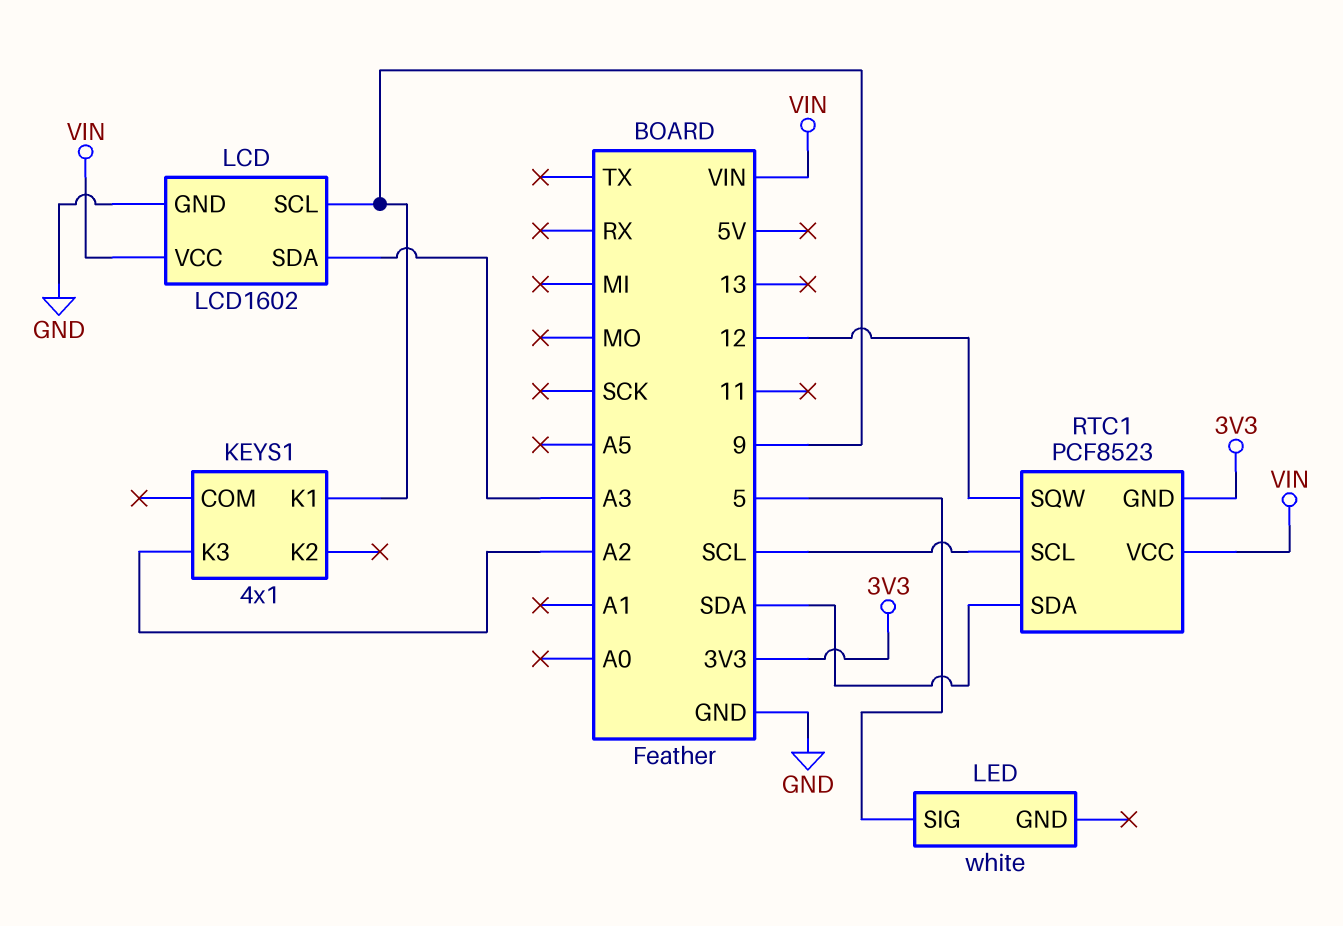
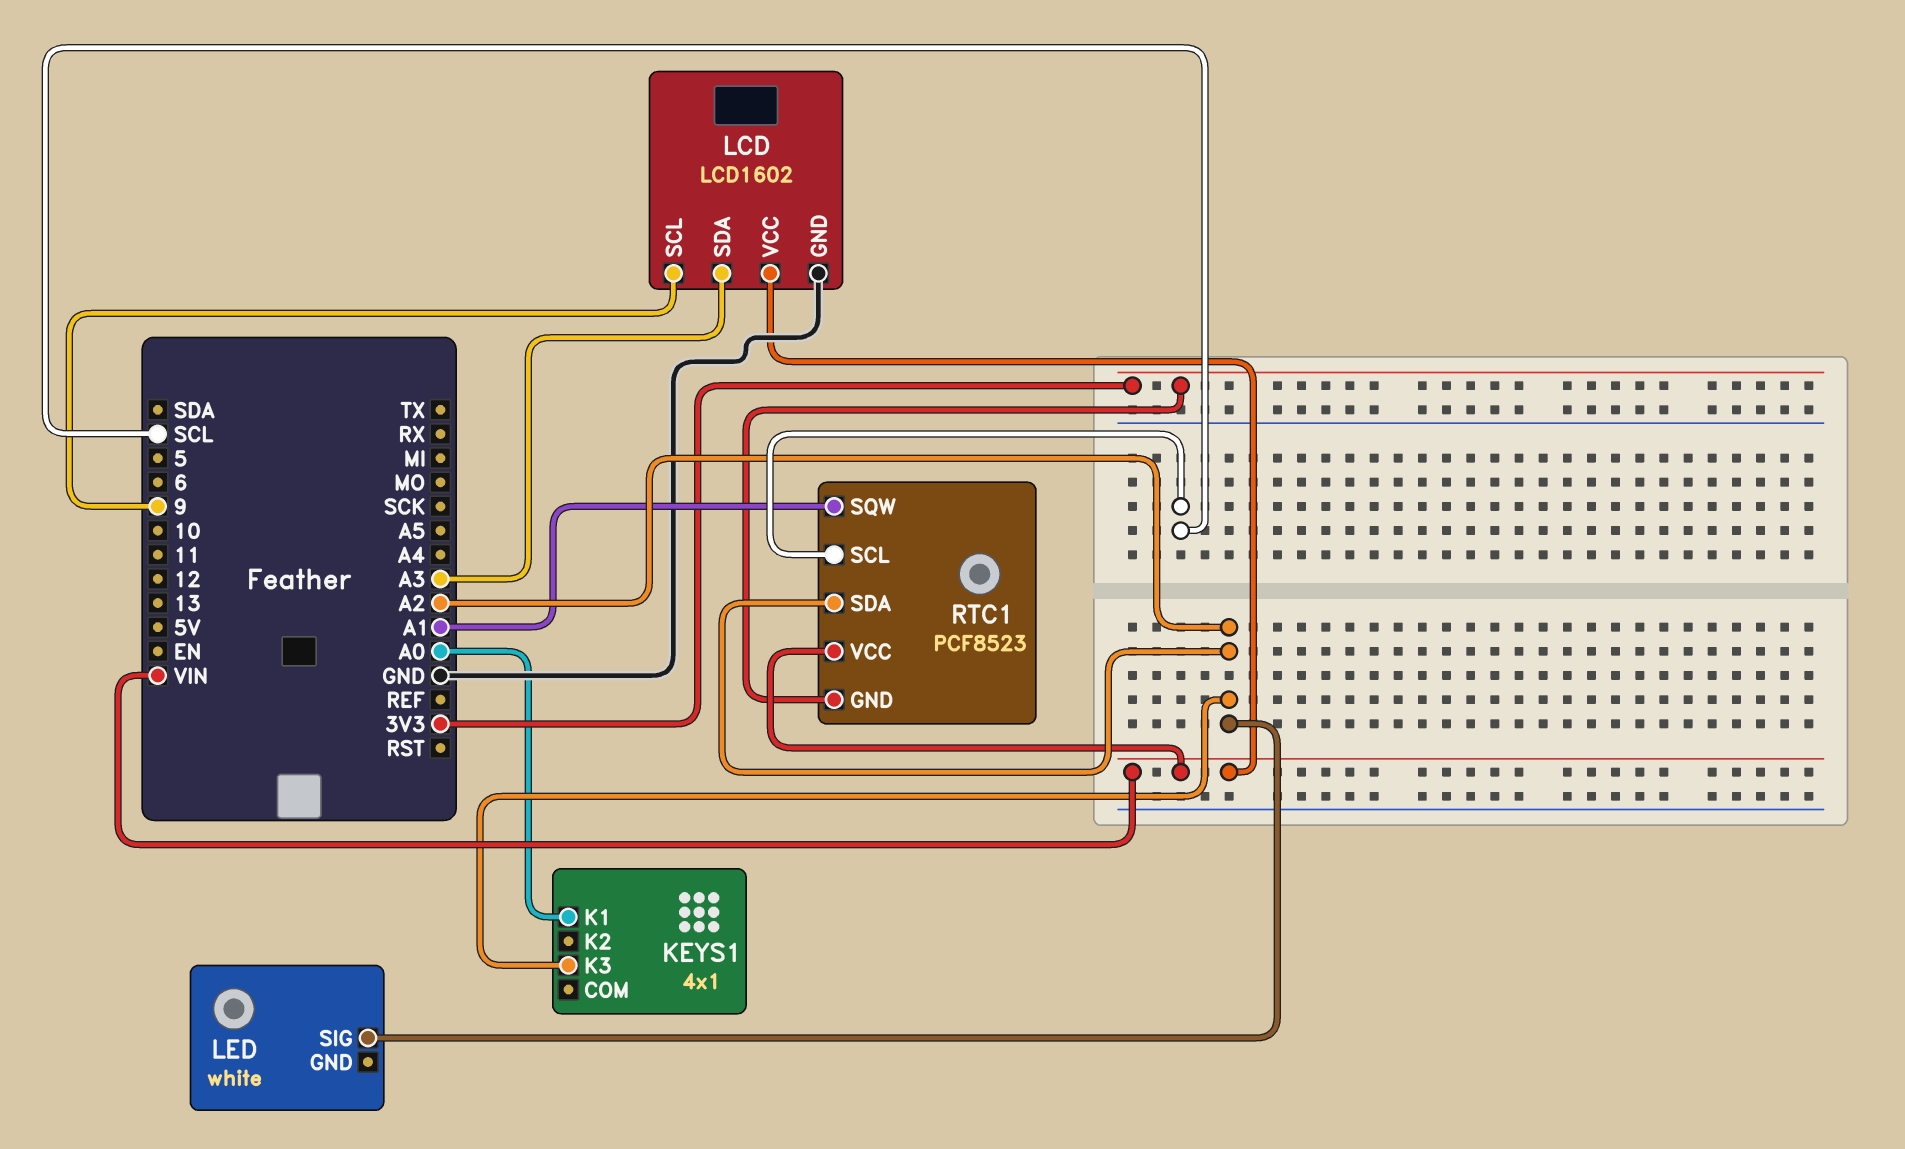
KEYS1 pin K1: 9 -> A0
LED pin SIG: 5 -> A2
RTC1 pin SDA: SDA -> A2
RTC1 pin SQW: 12 -> A1

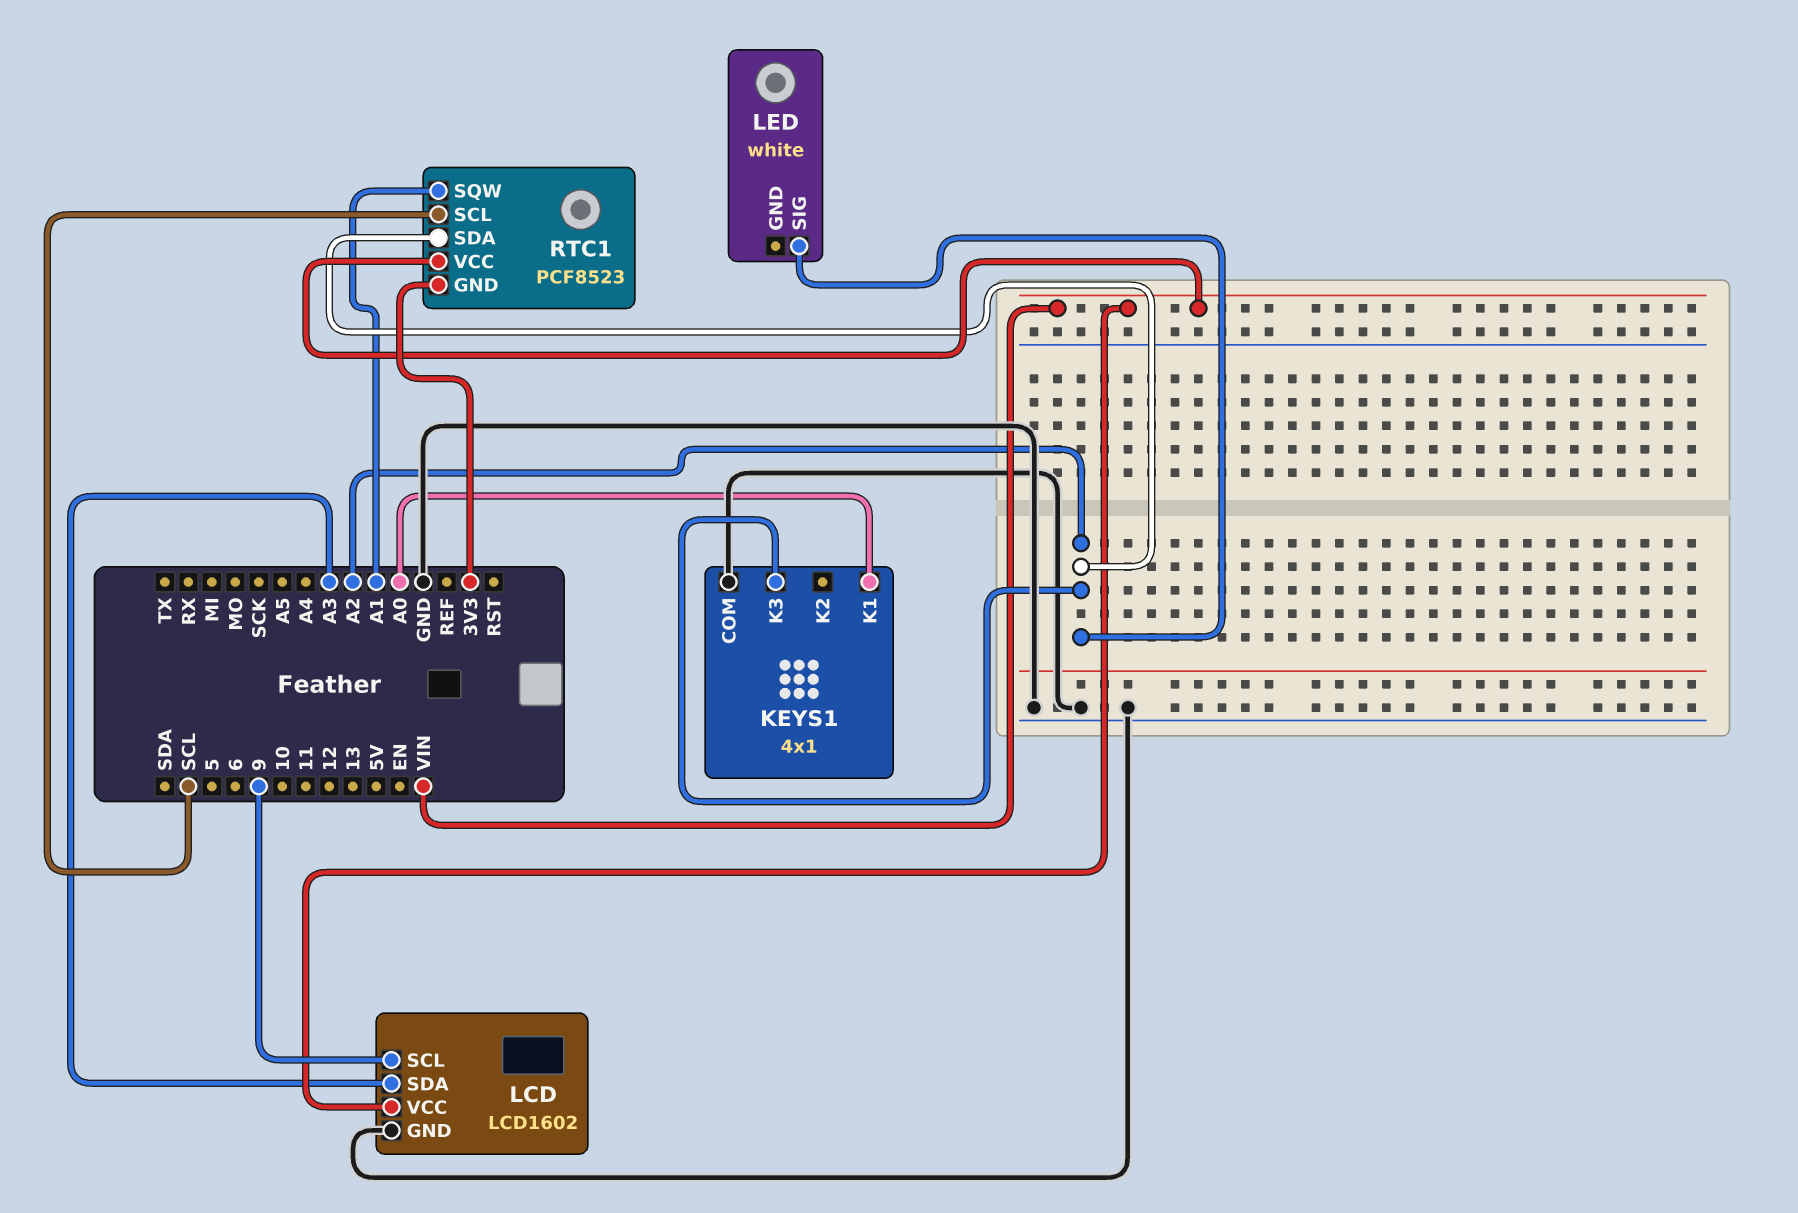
KEYS1 pin COM: none -> GND

